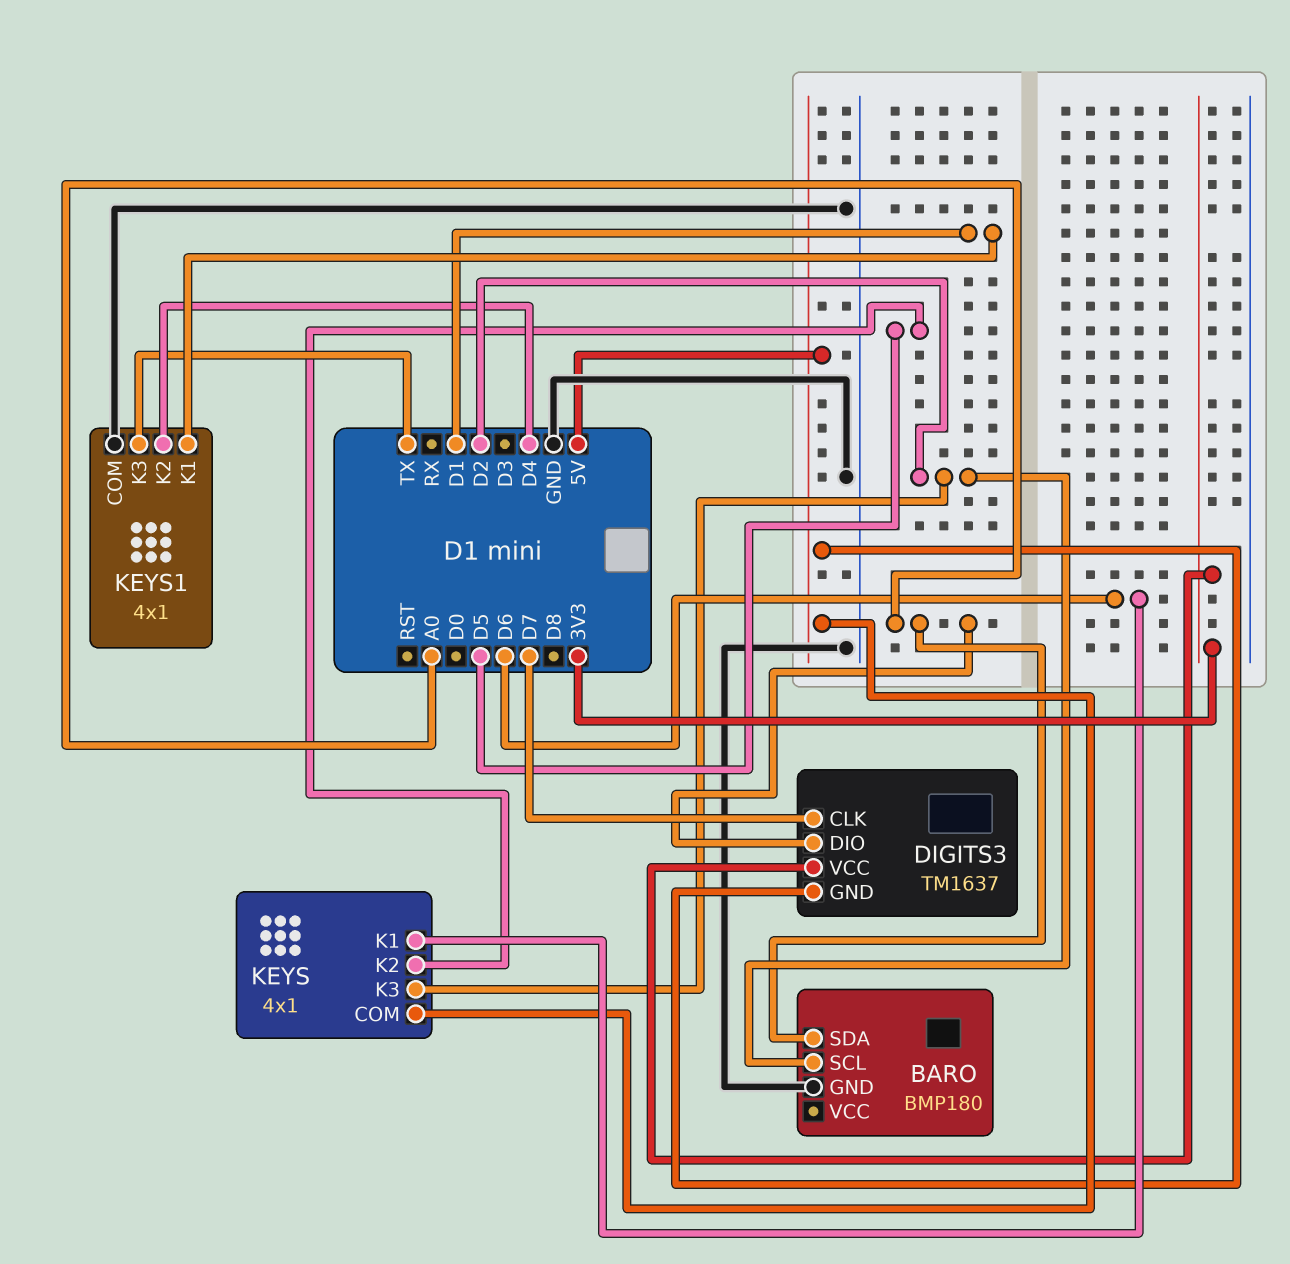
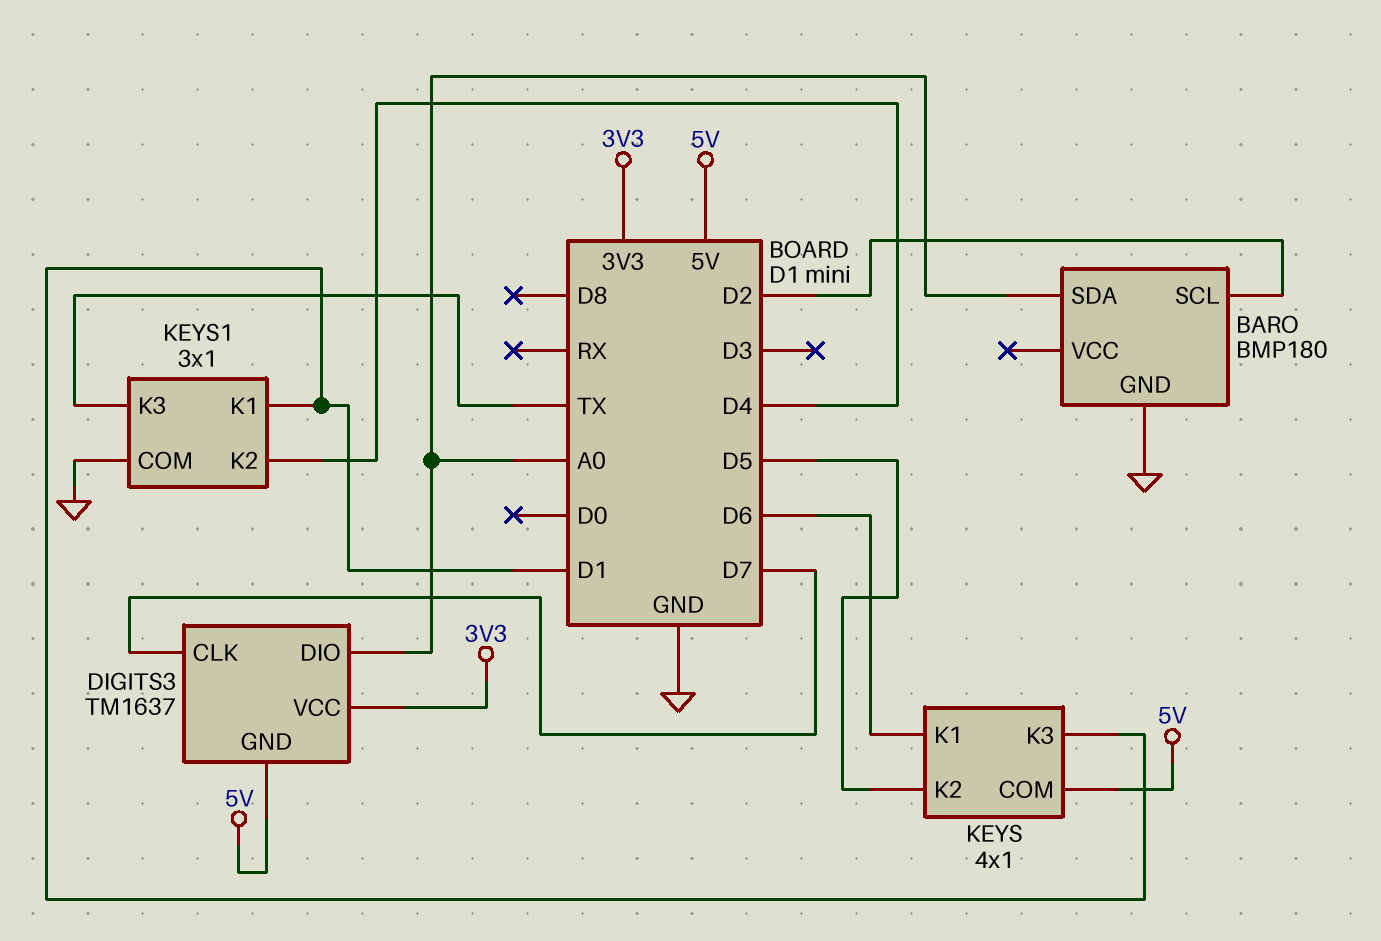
KEYS pin K3: D2 -> D1
KEYS1: 4x1 -> 3x1

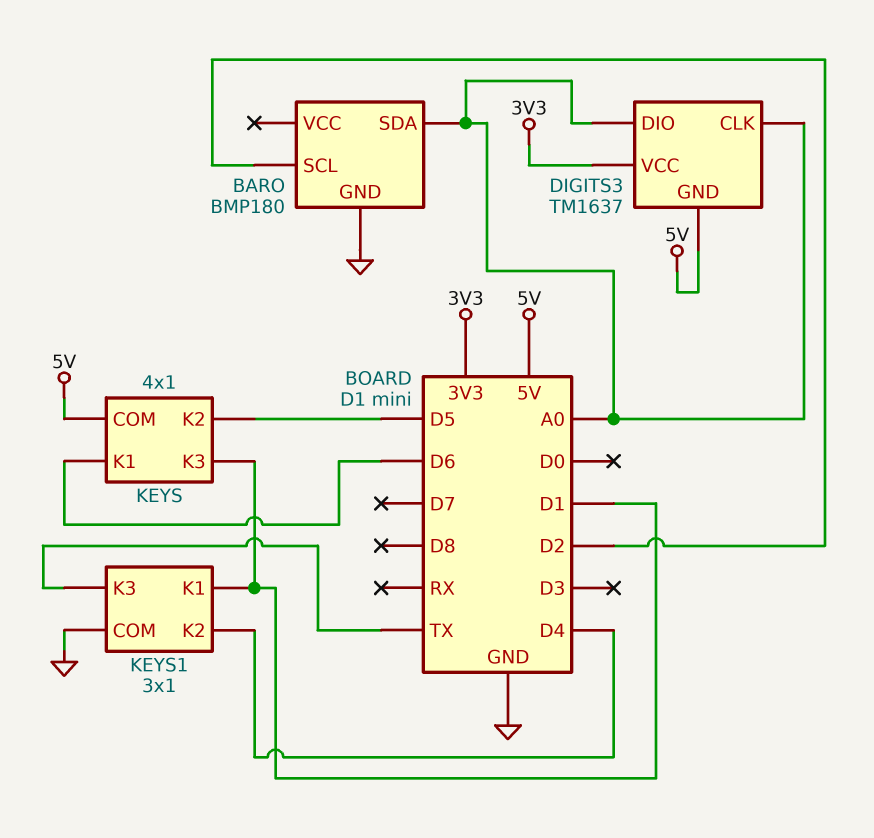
DIGITS3 pin CLK: D7 -> A0

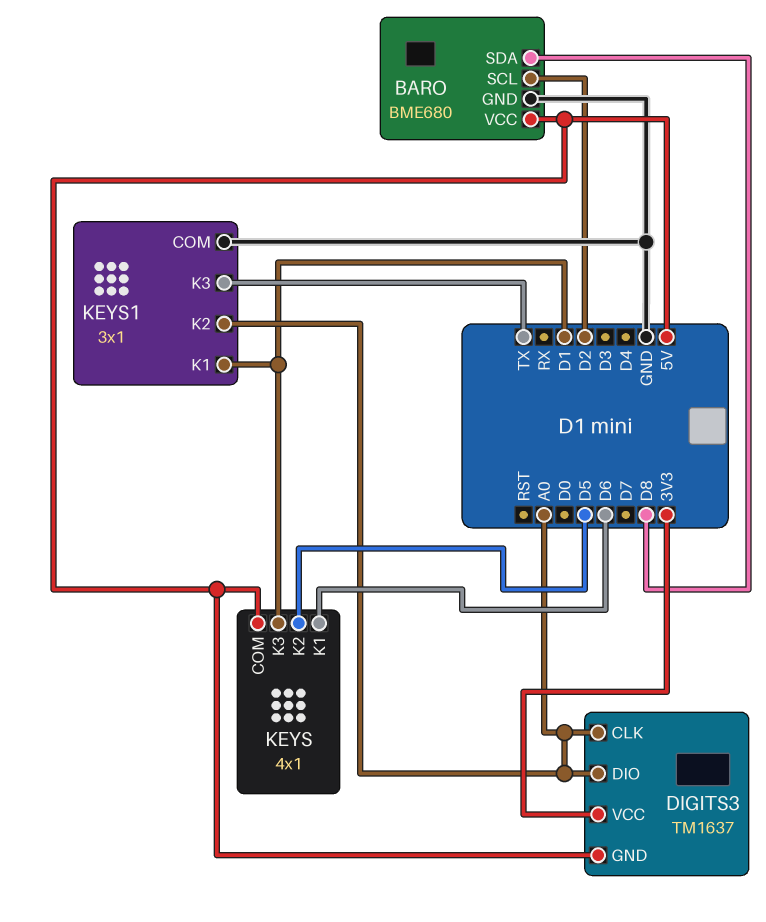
BARO: BMP180 -> BME680
BARO pin SDA: A0 -> D8
BARO pin VCC: none -> 5V
KEYS1 pin K2: D4 -> A0

